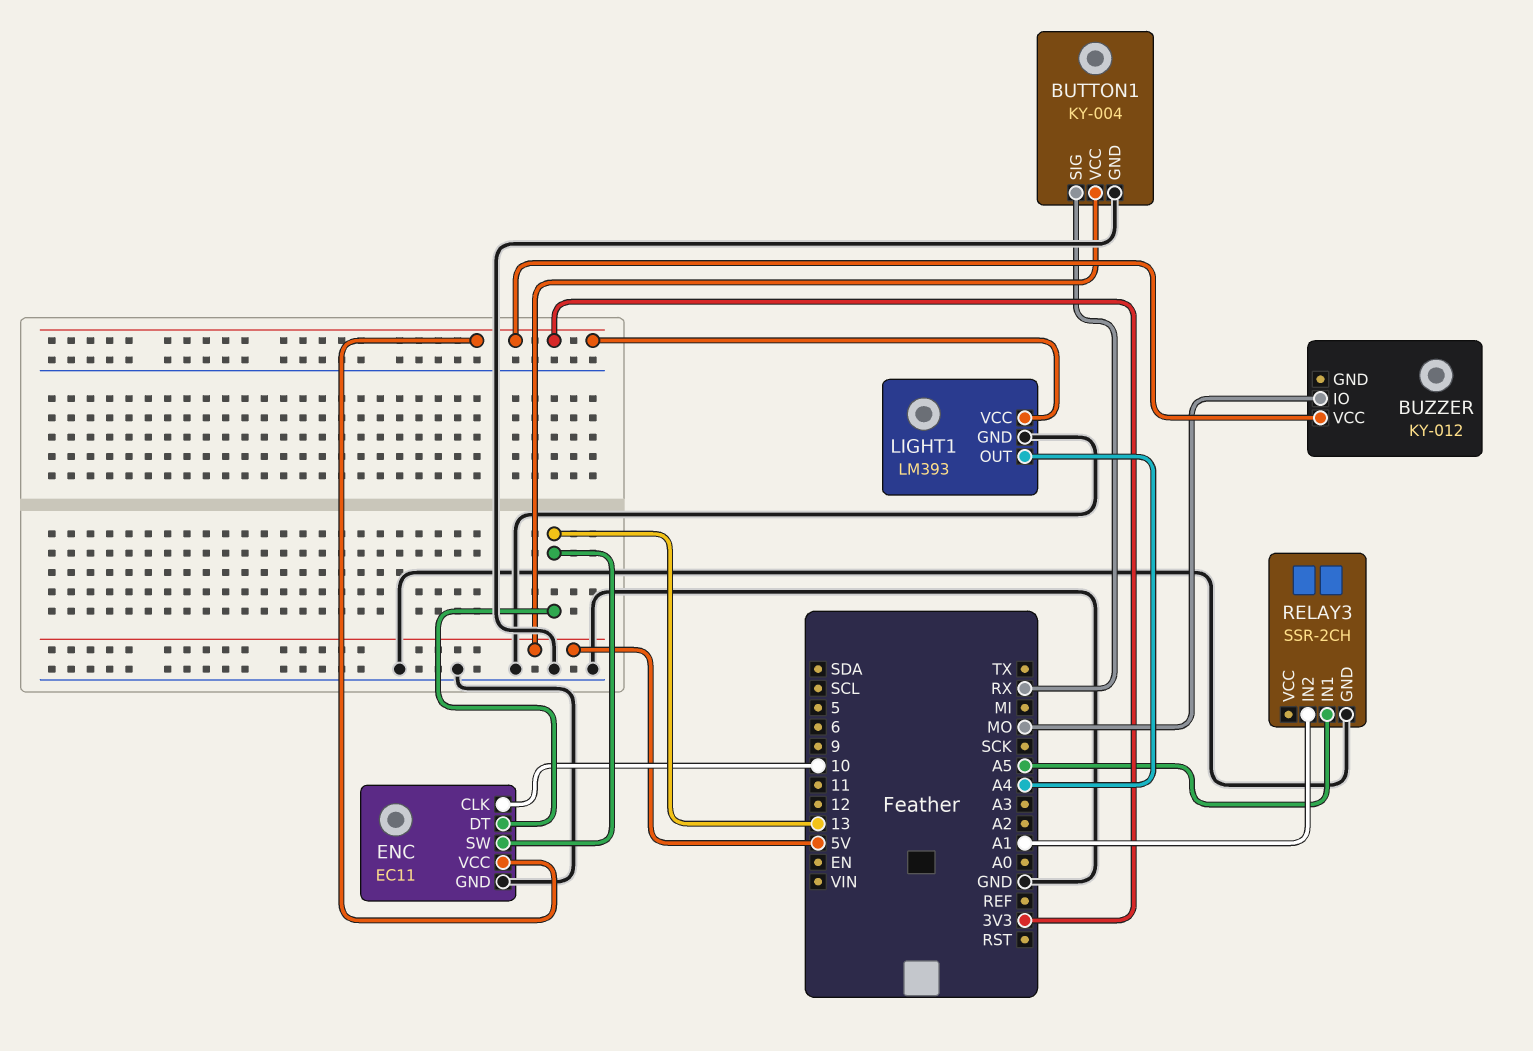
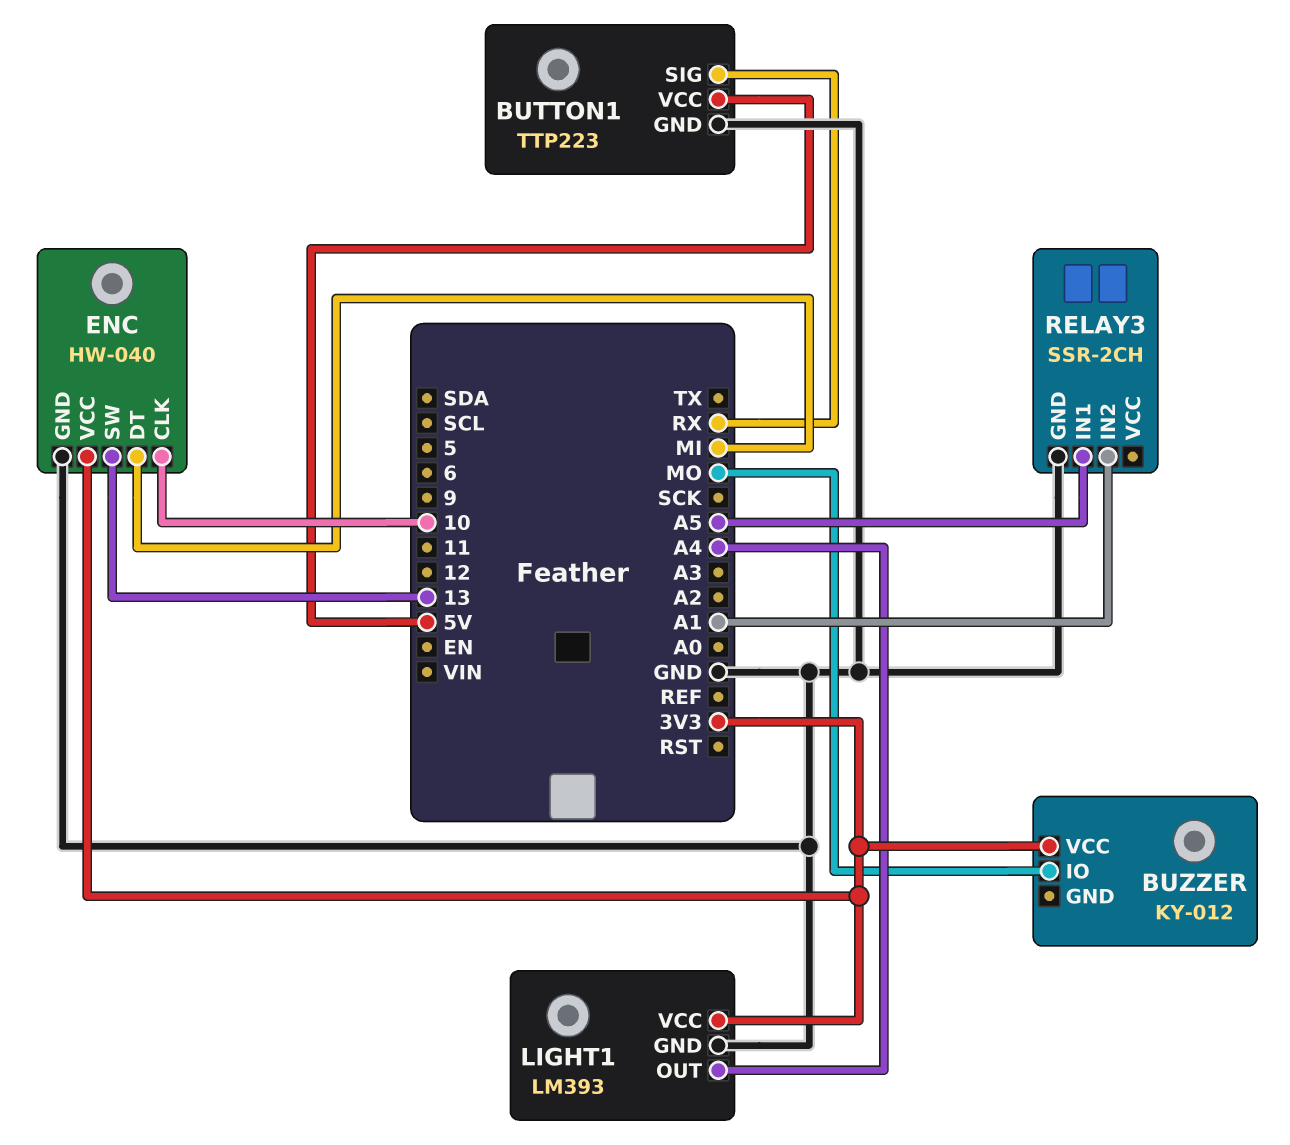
BUTTON1: KY-004 -> TTP223
ENC: EC11 -> HW-040
ENC pin DT: 13 -> MI

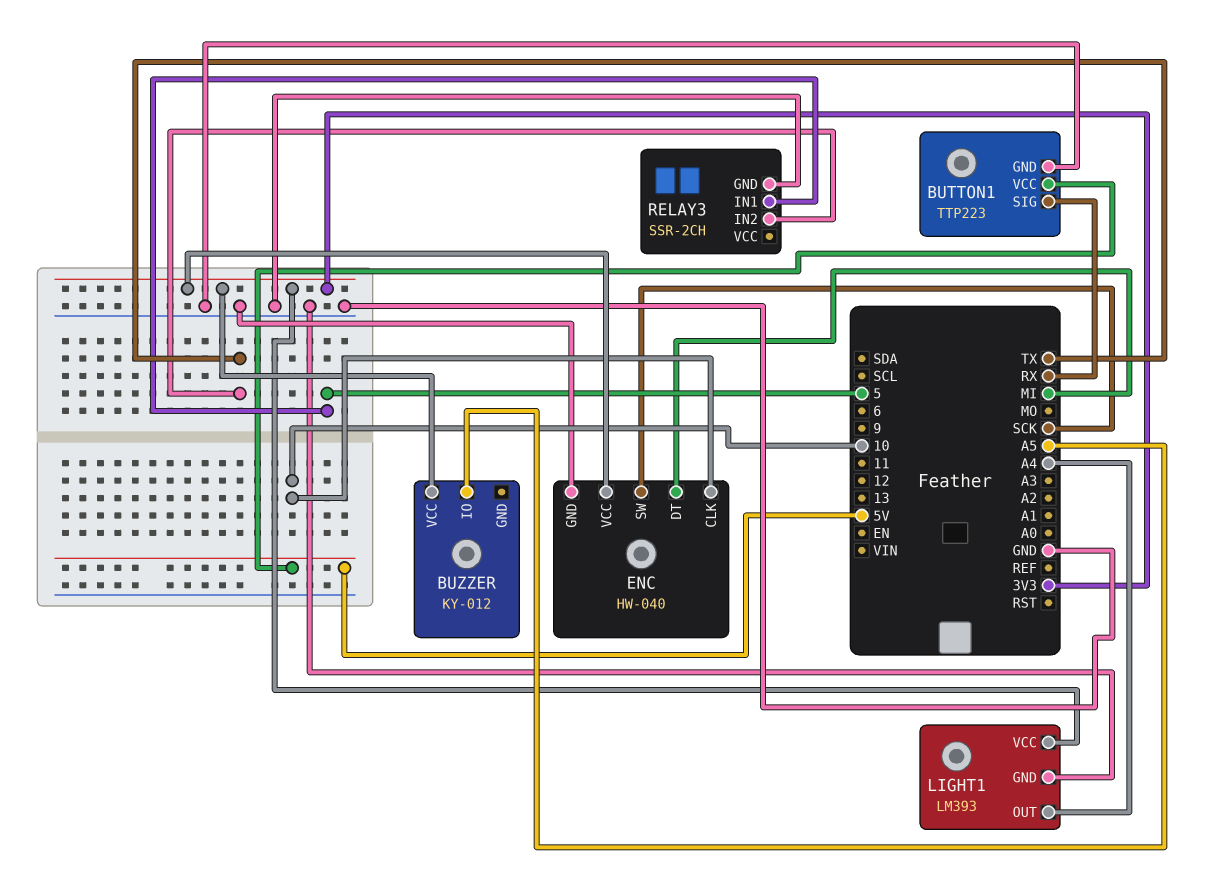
BUZZER pin IO: MO -> A5
ENC pin SW: 13 -> SCK
RELAY3 pin IN1: A5 -> 5
RELAY3 pin IN2: A1 -> TX

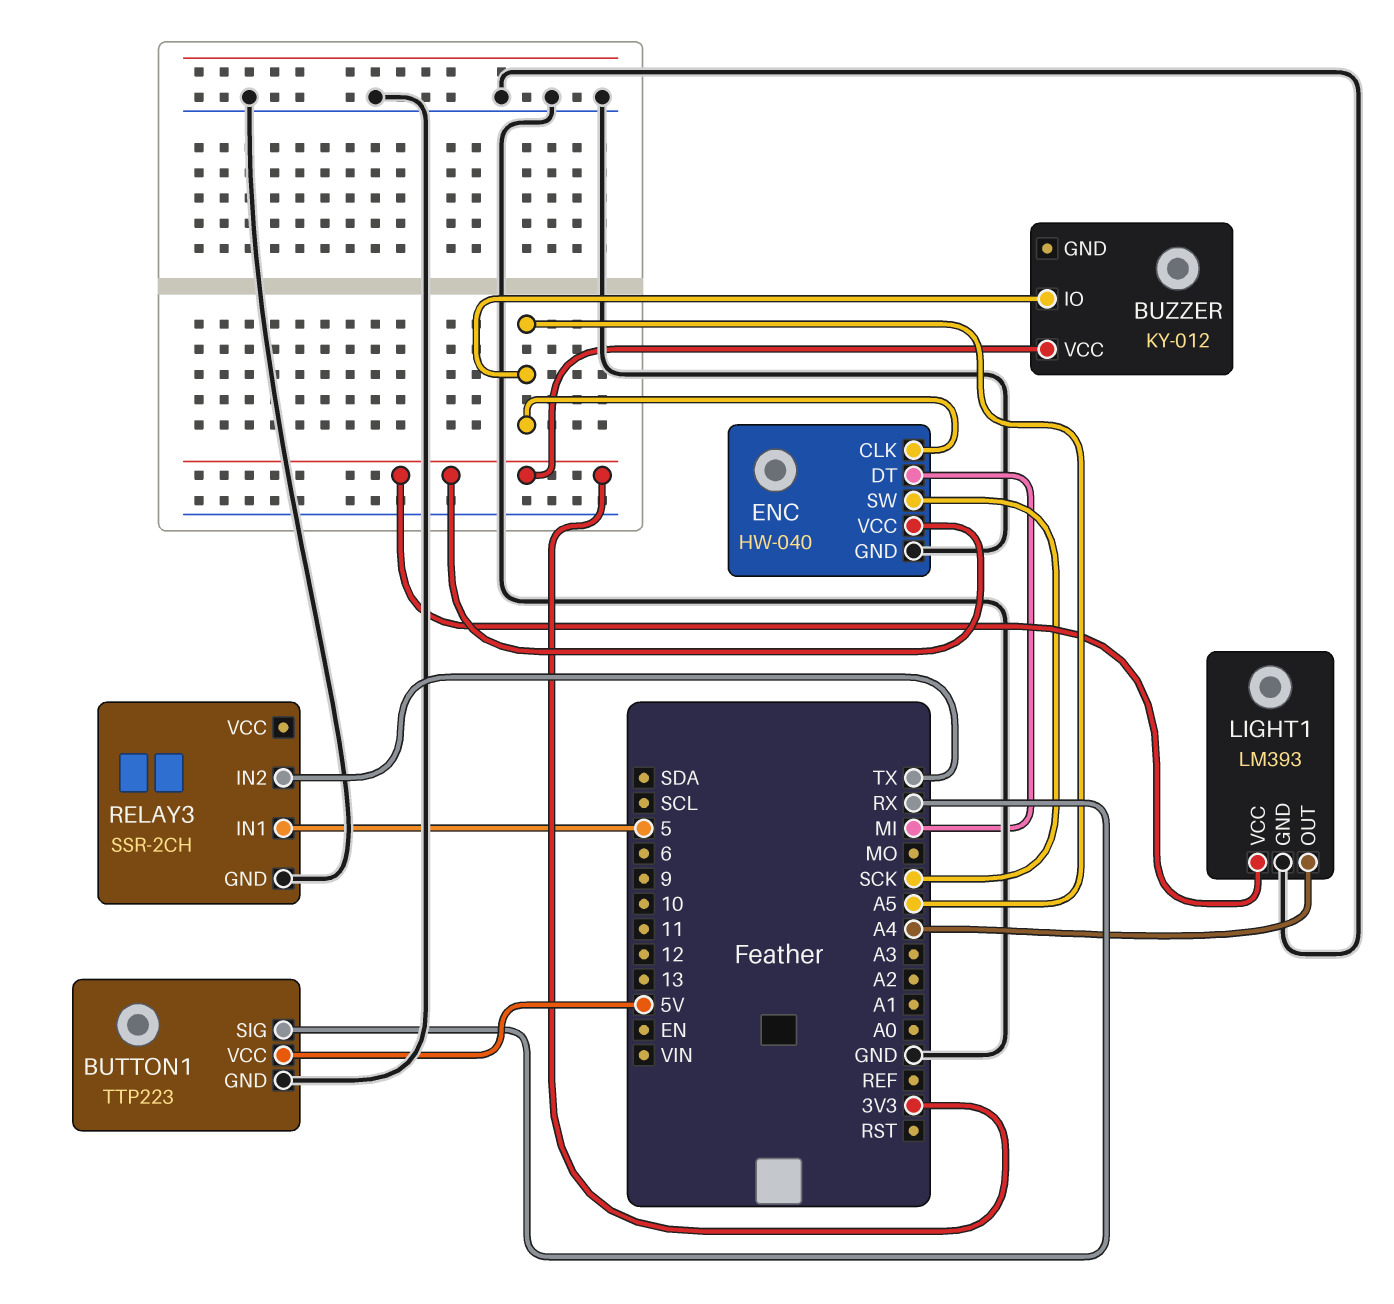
ENC pin CLK: 10 -> A5

